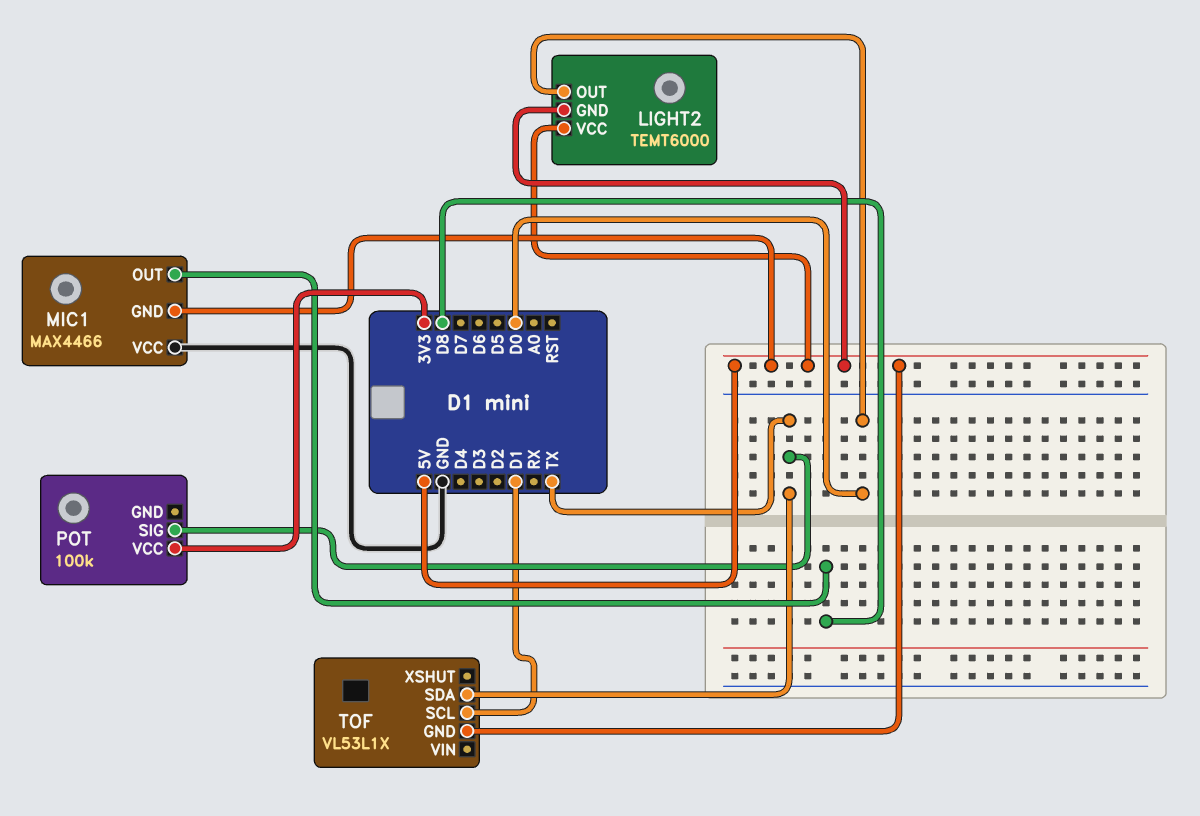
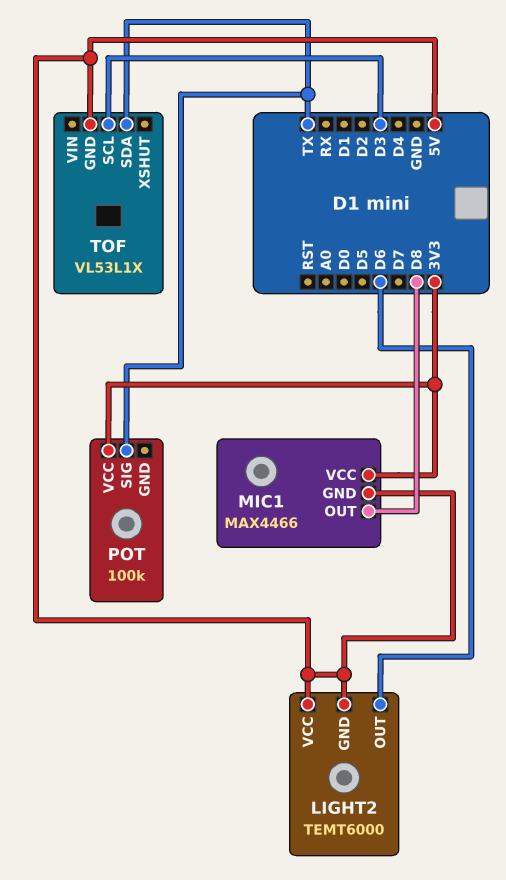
LIGHT2 pin OUT: D0 -> D6
MIC1 pin VCC: GND -> 3V3
TOF pin SCL: D1 -> D3

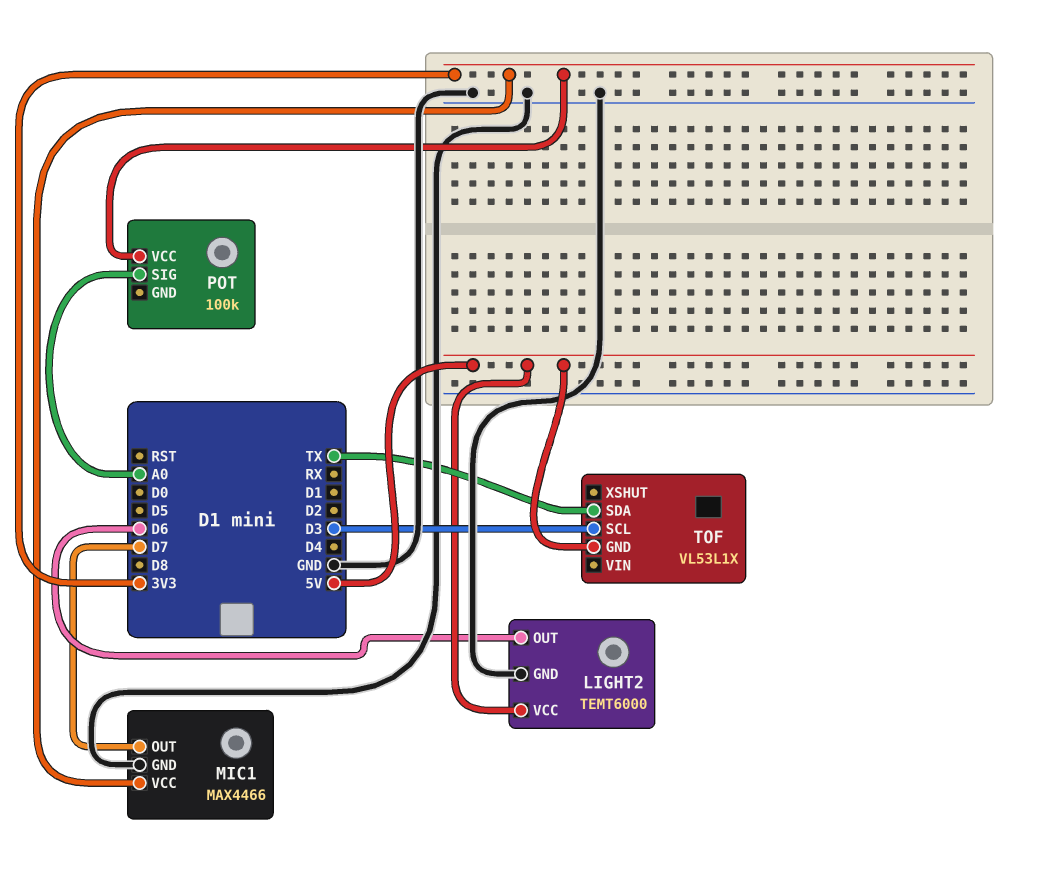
LIGHT2 pin GND: 5V -> GND
MIC1 pin GND: 5V -> GND
MIC1 pin OUT: D8 -> D7
POT pin SIG: TX -> A0

